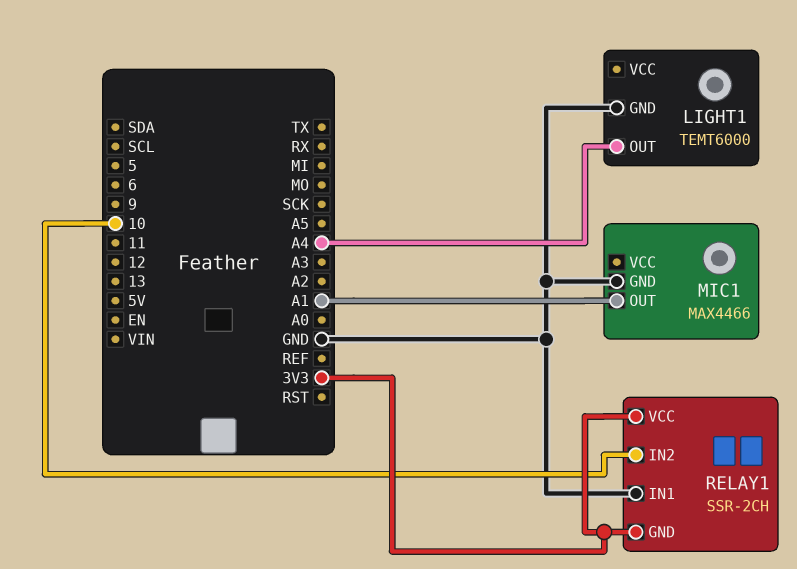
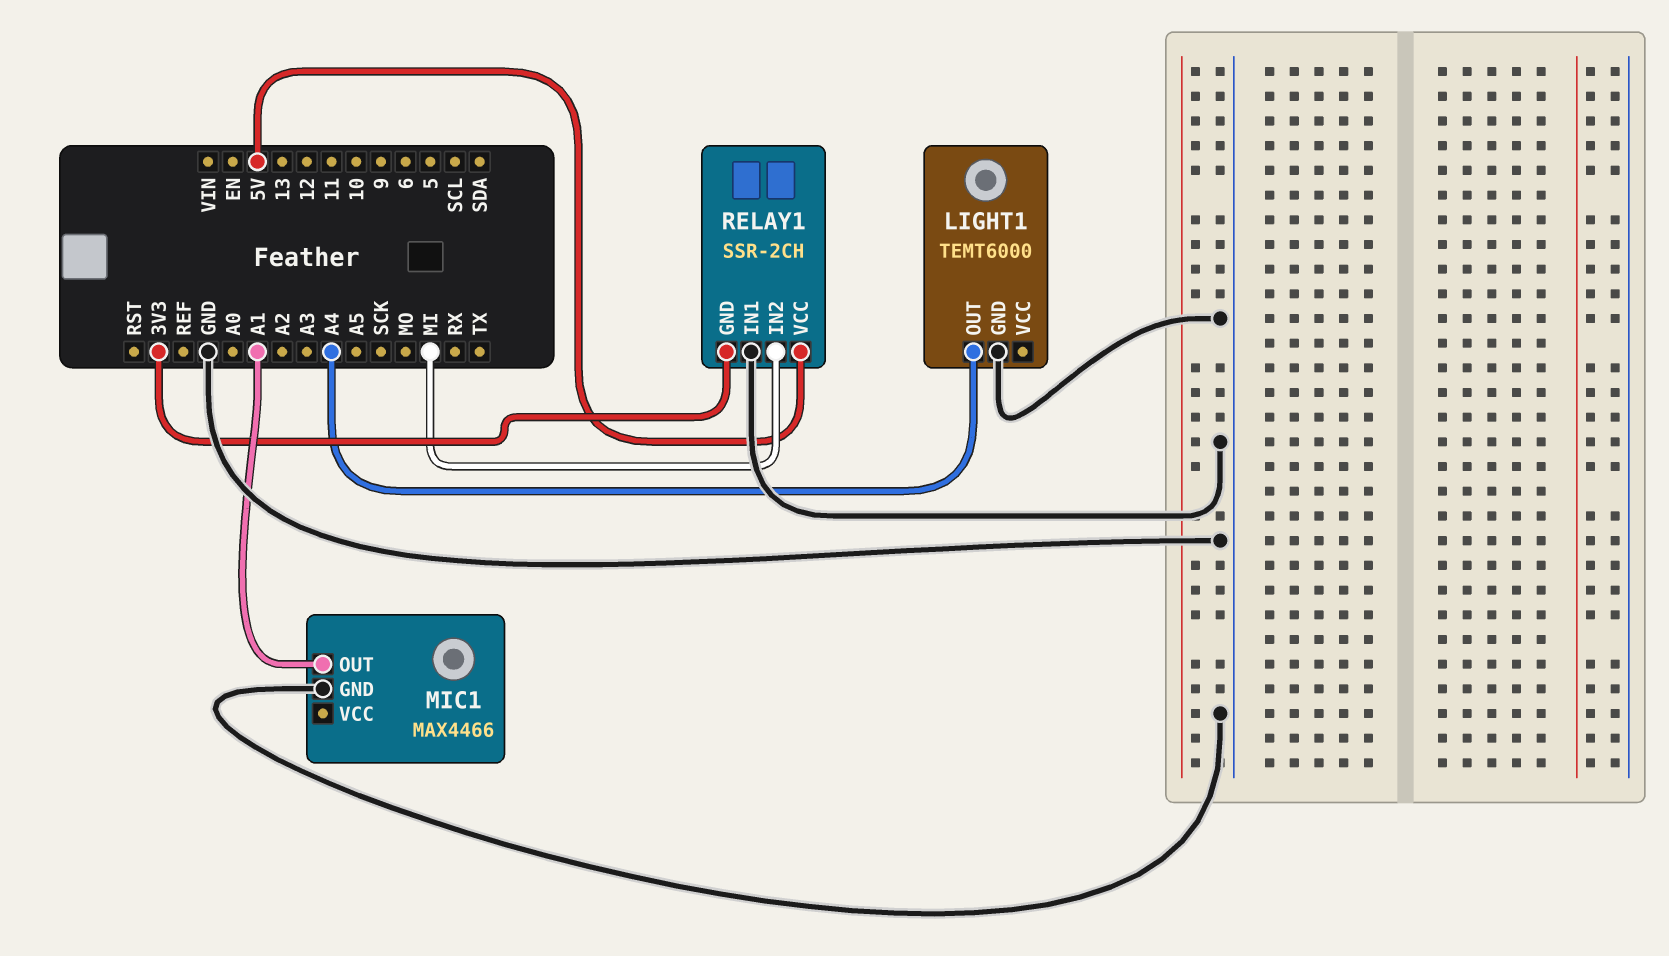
RELAY1 pin IN2: 10 -> MI
RELAY1 pin VCC: 3V3 -> 5V

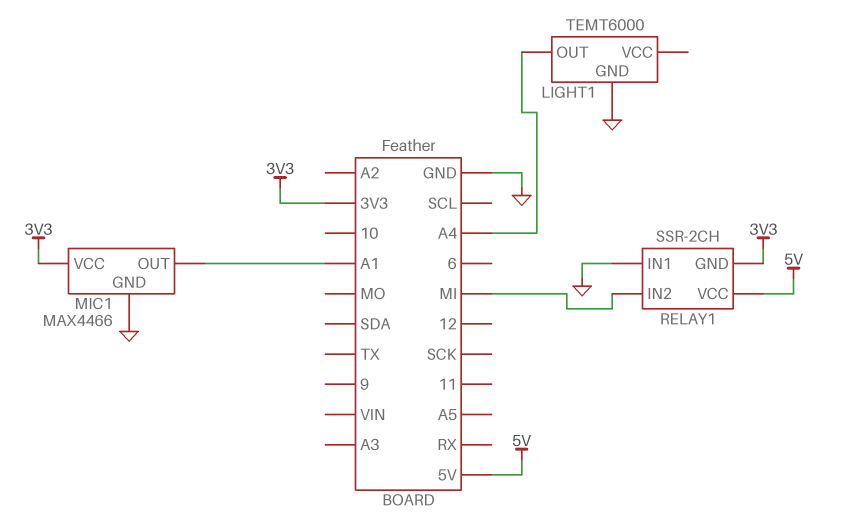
MIC1 pin VCC: none -> 3V3

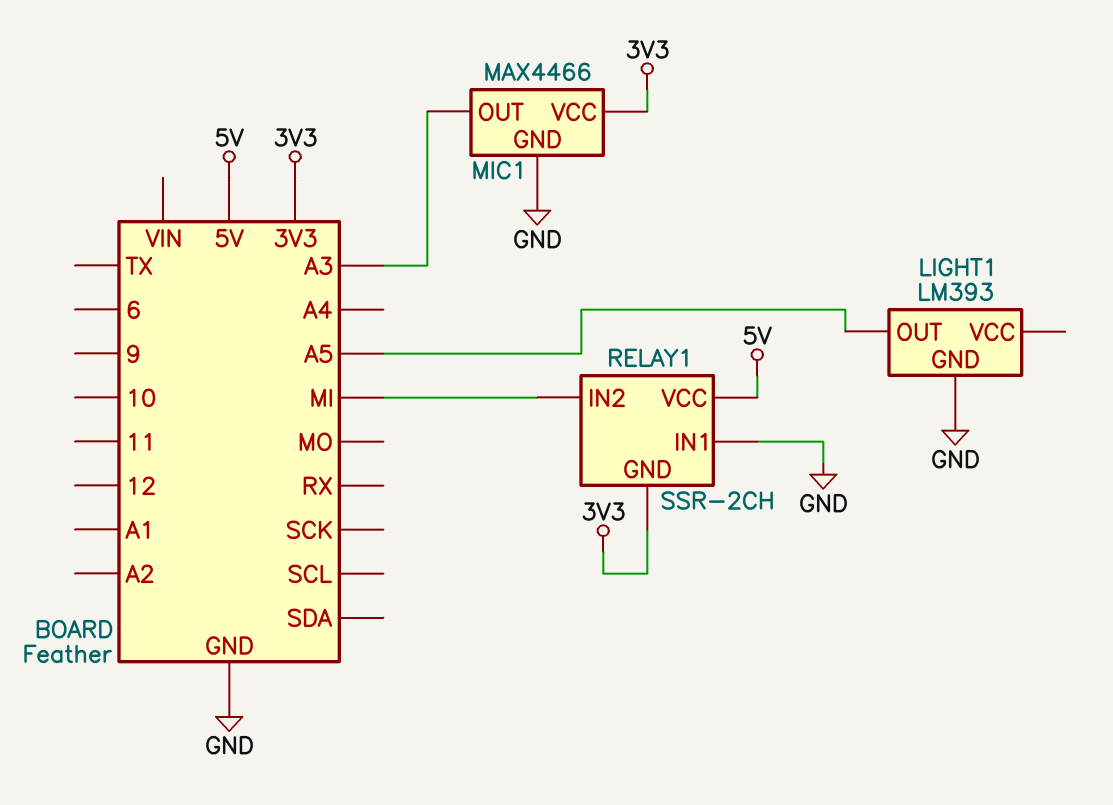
LIGHT1: TEMT6000 -> LM393
LIGHT1 pin OUT: A4 -> A5
MIC1 pin OUT: A1 -> A3

